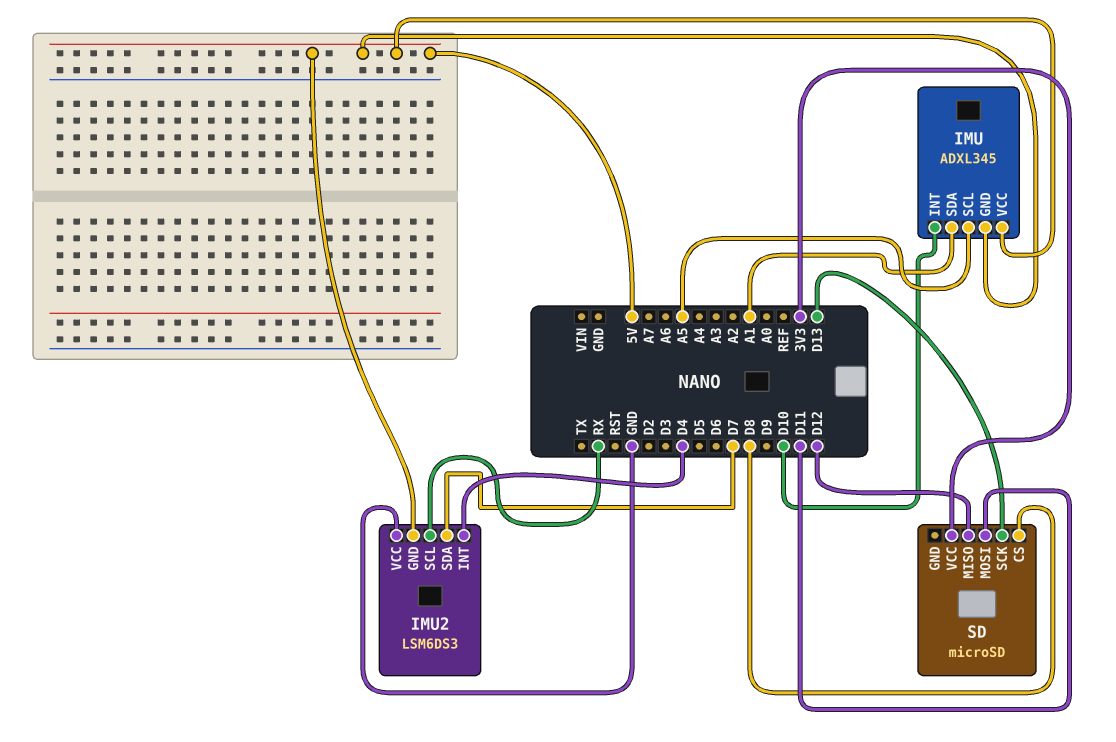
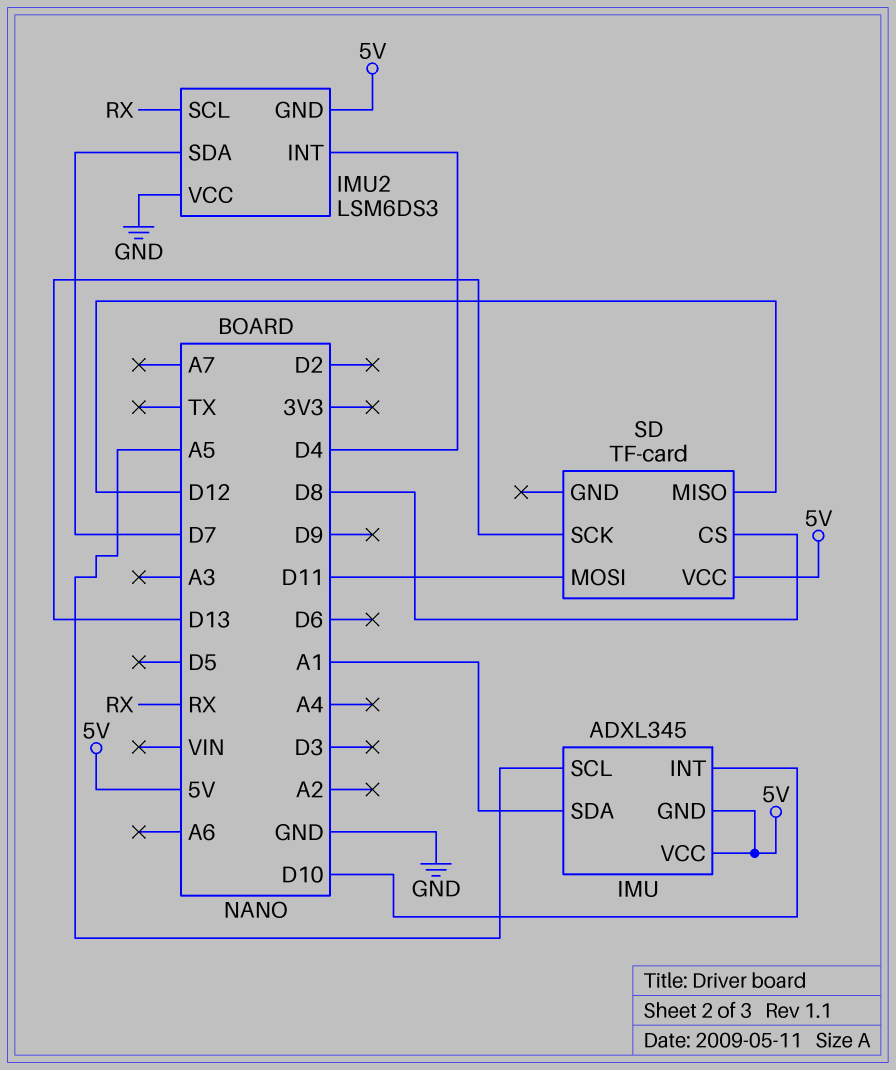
SD: microSD -> TF-card
SD pin VCC: 3V3 -> 5V

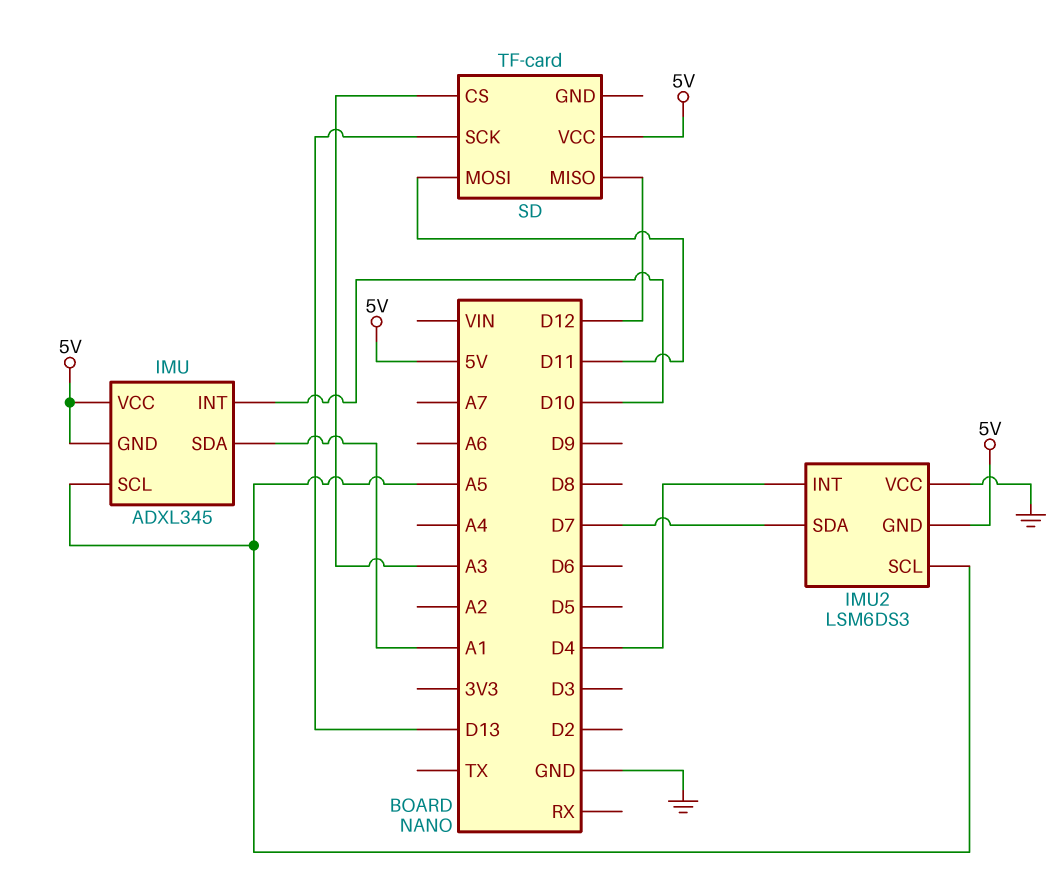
IMU2 pin SCL: RX -> A5
SD pin CS: D8 -> A3

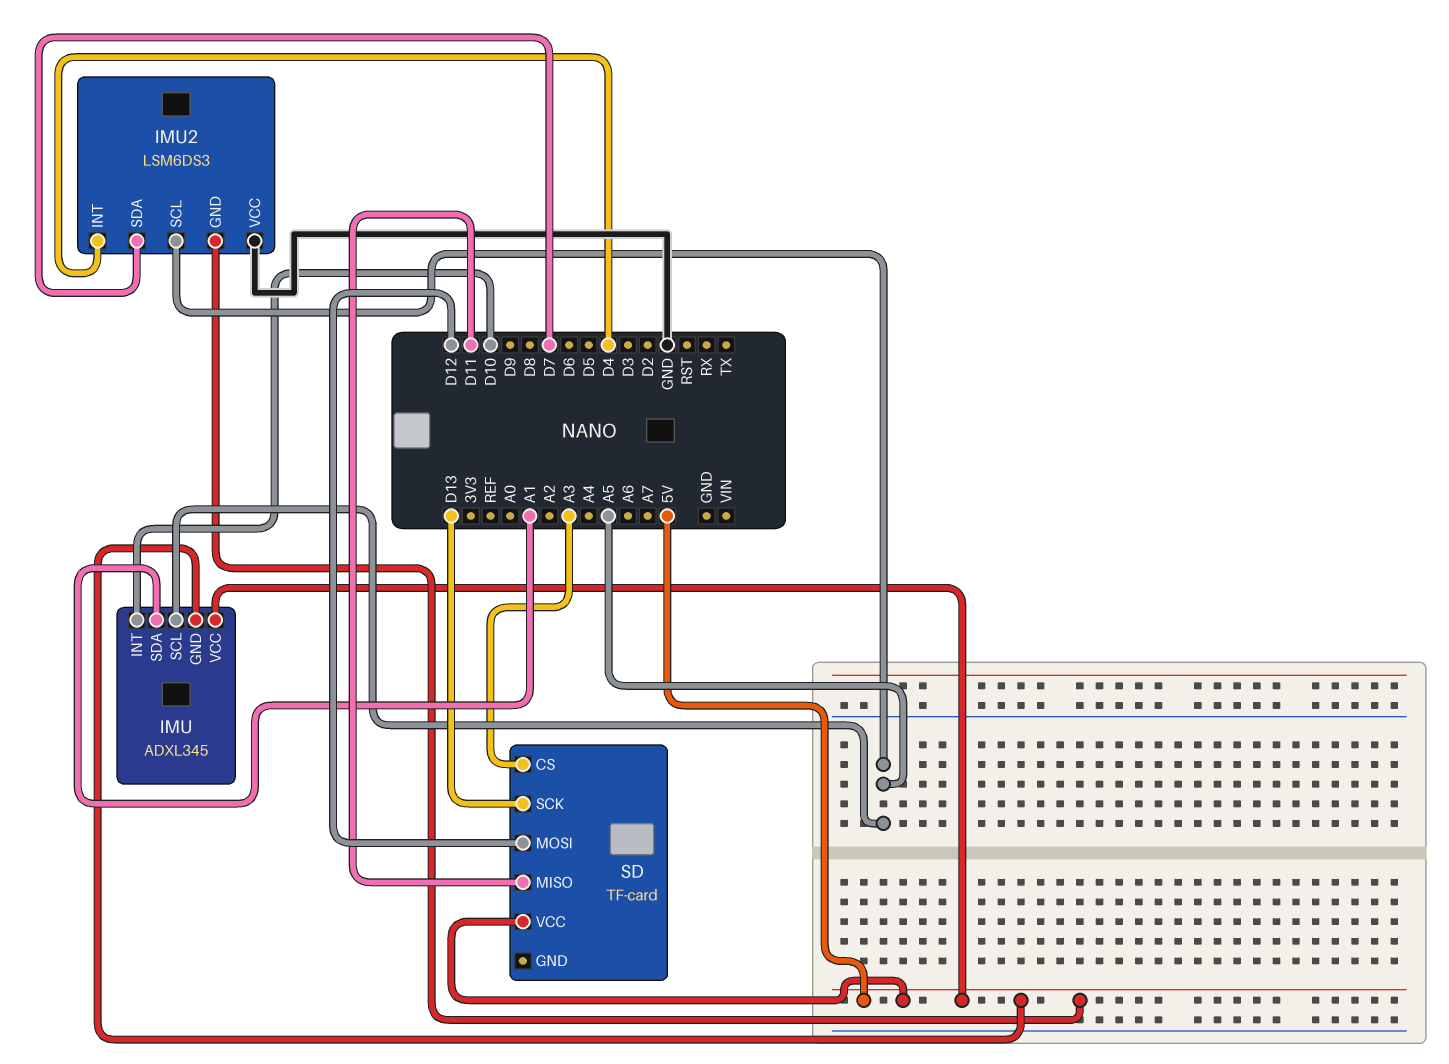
SD pin MISO: D12 -> D11
SD pin MOSI: D11 -> D12

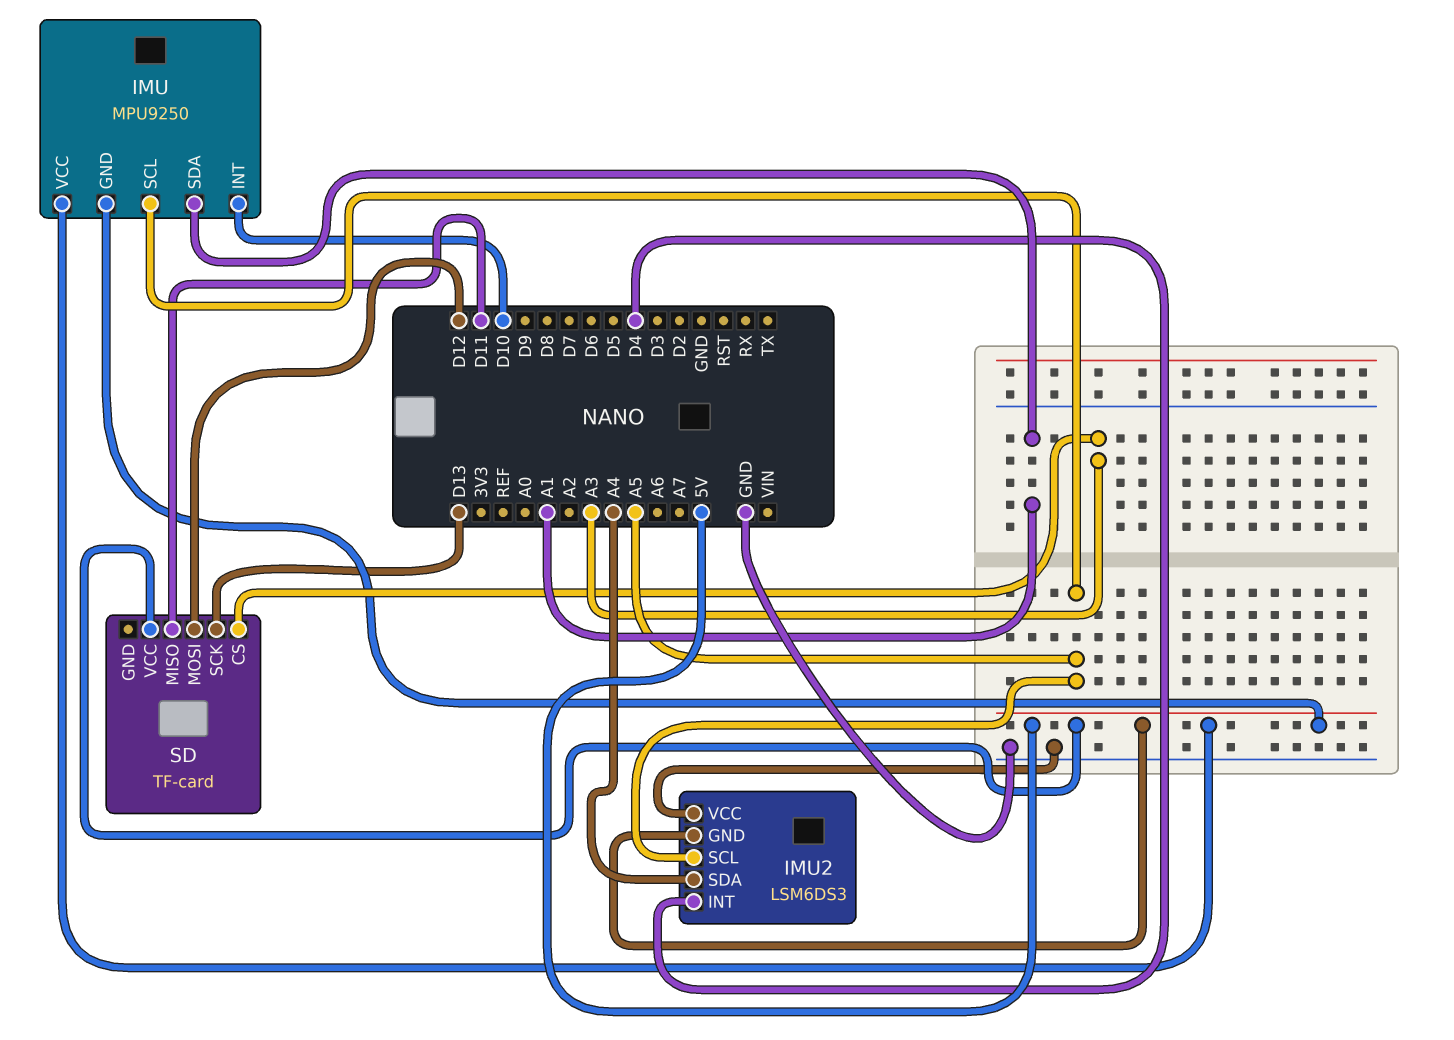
IMU: ADXL345 -> MPU9250
IMU2 pin SDA: D7 -> A4

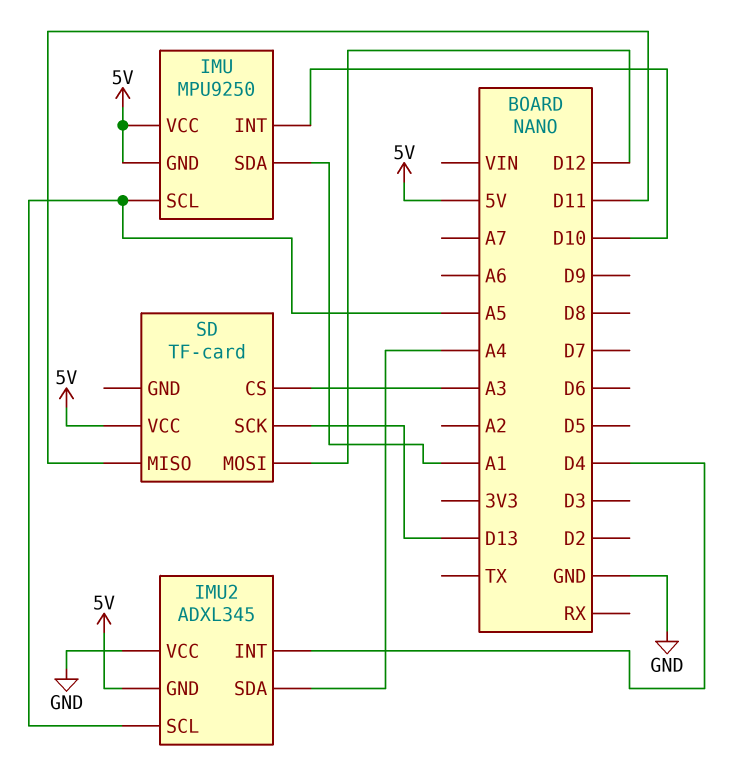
IMU2: LSM6DS3 -> ADXL345

